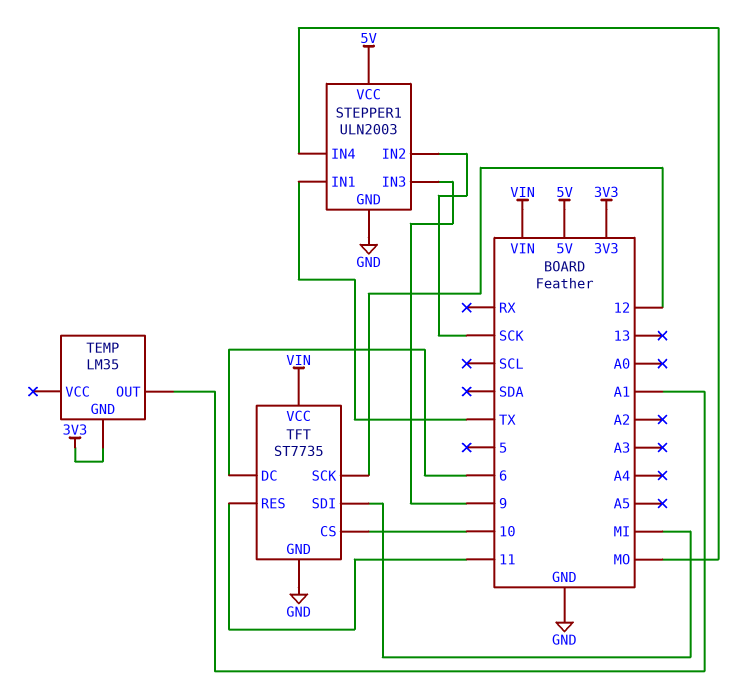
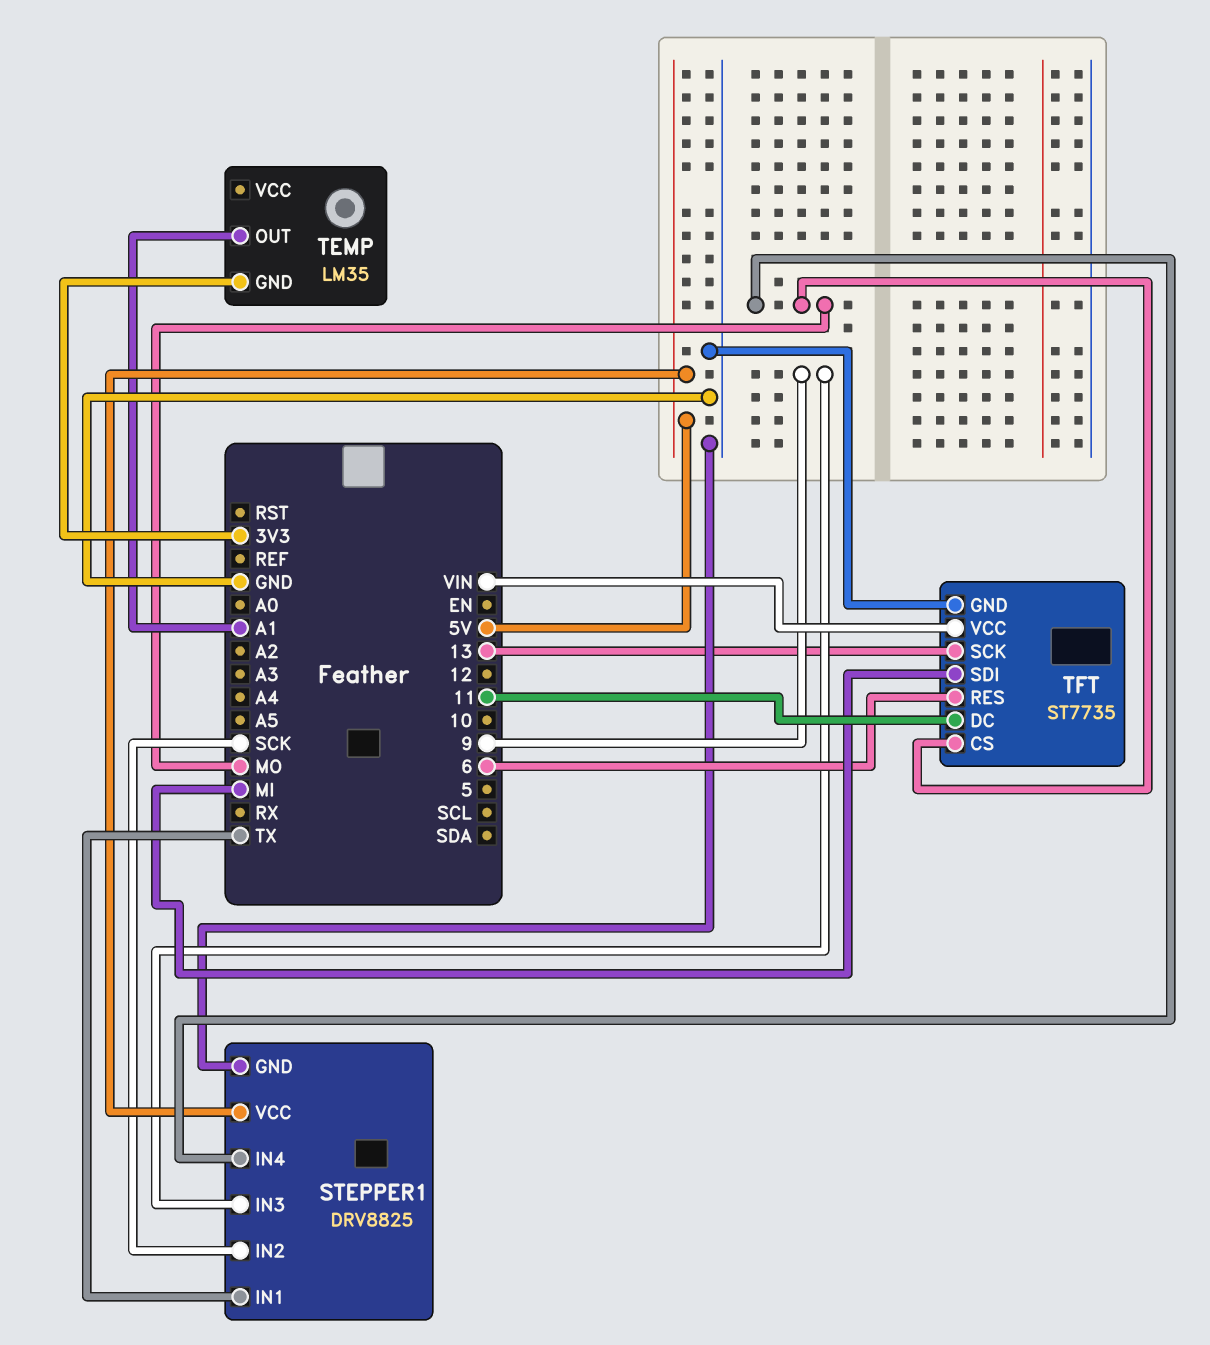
STEPPER1: ULN2003 -> DRV8825
TFT pin CS: 10 -> MO
TFT pin DC: 6 -> 11
TFT pin RES: 11 -> 6
TFT pin SCK: 12 -> 13

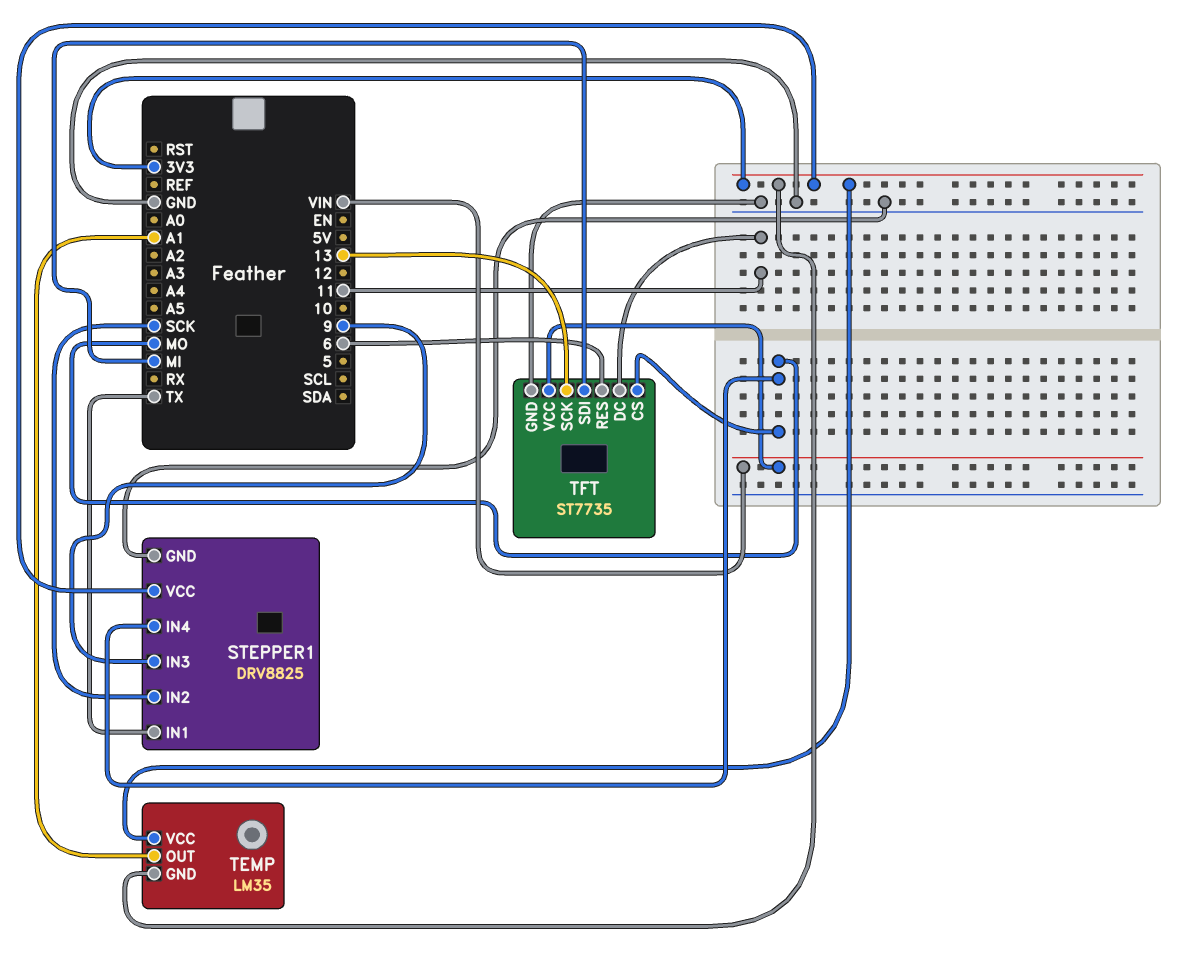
STEPPER1 pin VCC: 5V -> 3V3
TEMP pin VCC: none -> 3V3

